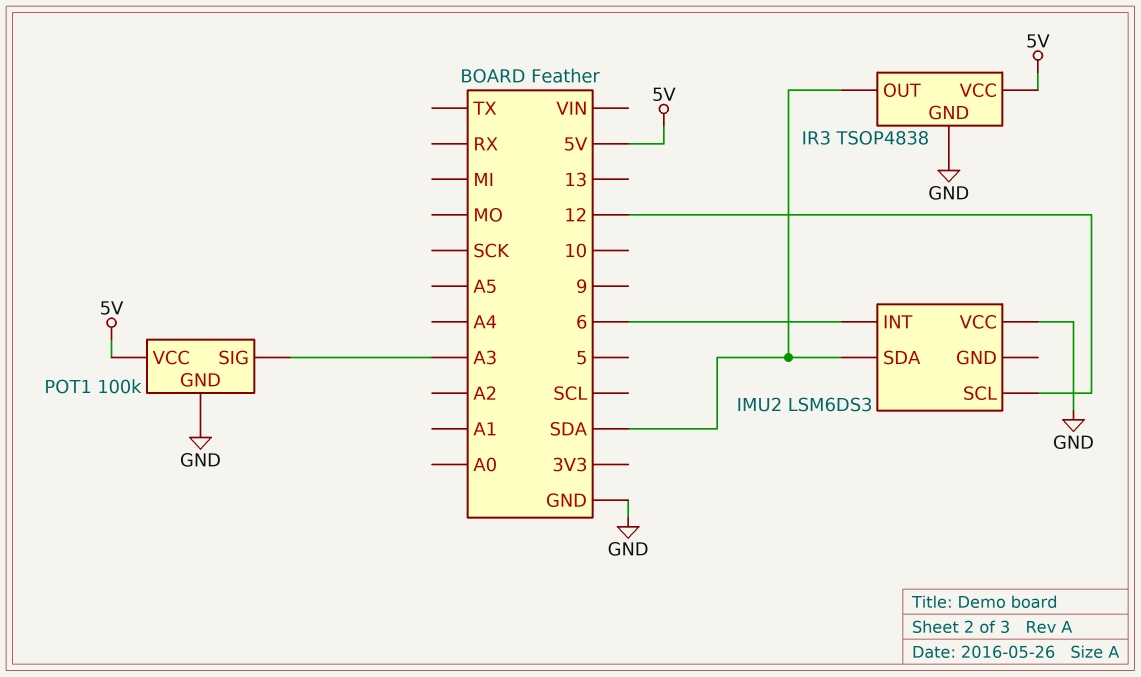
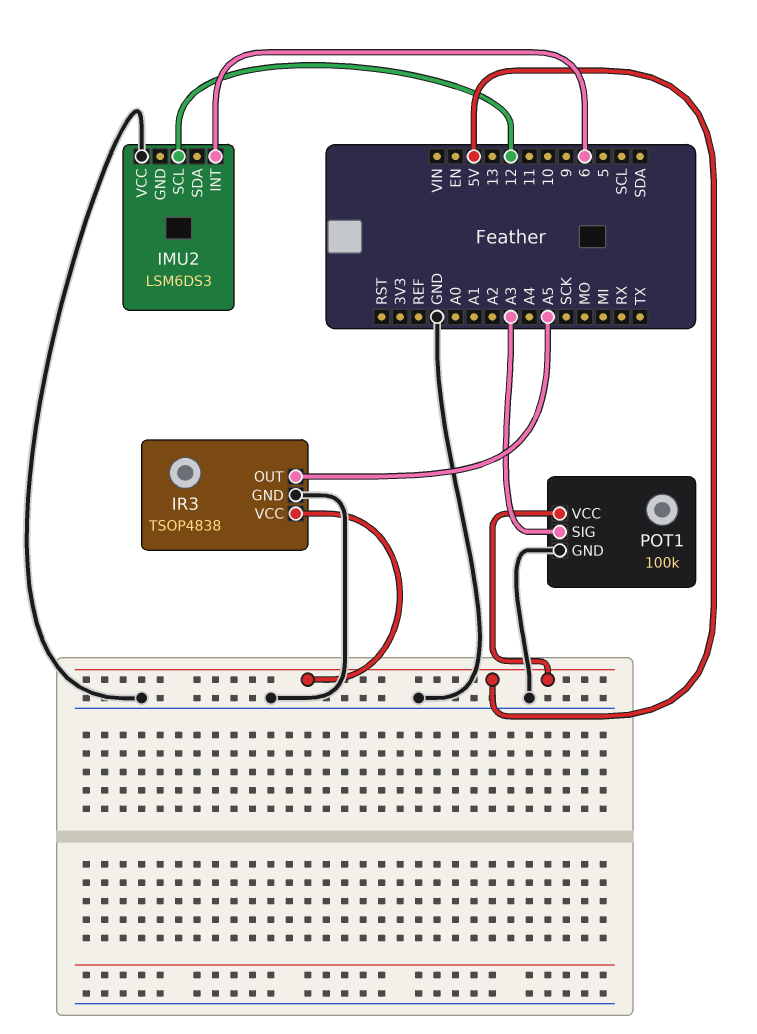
IMU2 pin SDA: SDA -> none
IR3 pin OUT: SDA -> A5

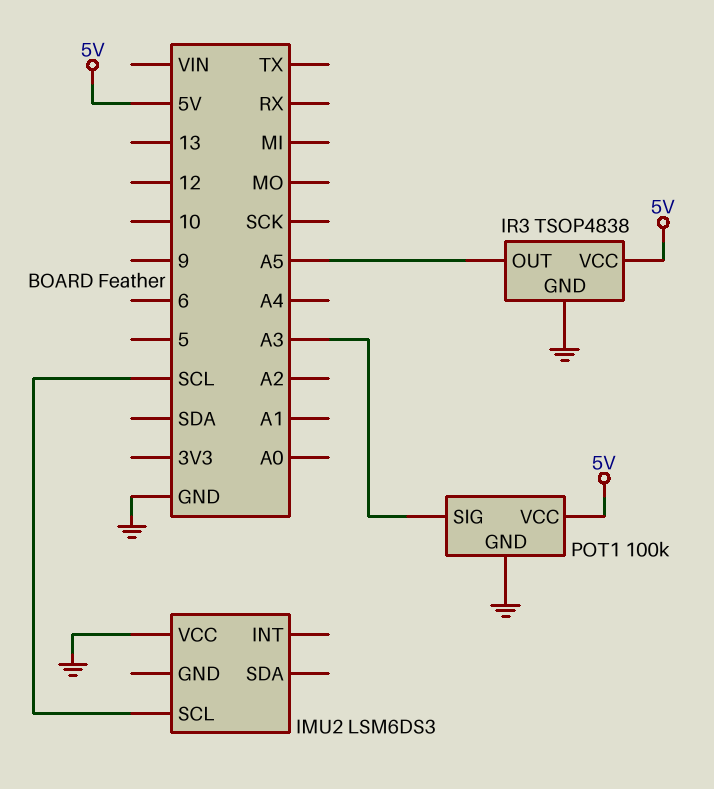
IMU2 pin INT: 6 -> none
IMU2 pin SCL: 12 -> SCL

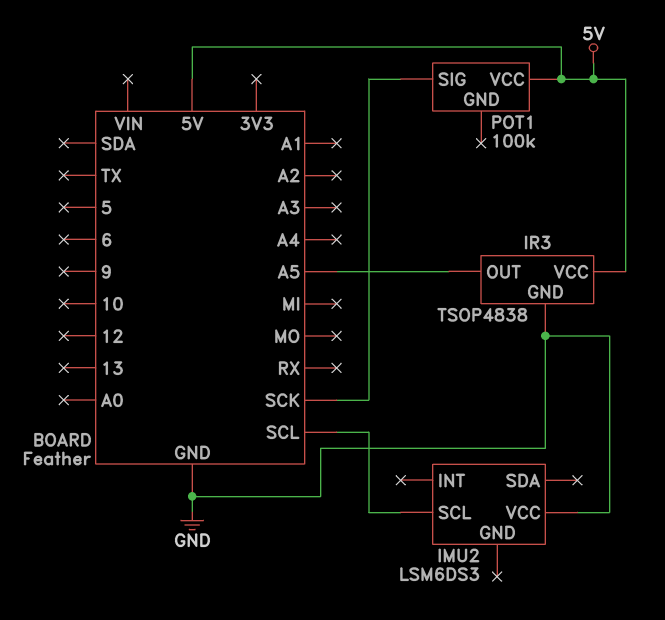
POT1 pin GND: GND -> none
POT1 pin SIG: A3 -> SCK

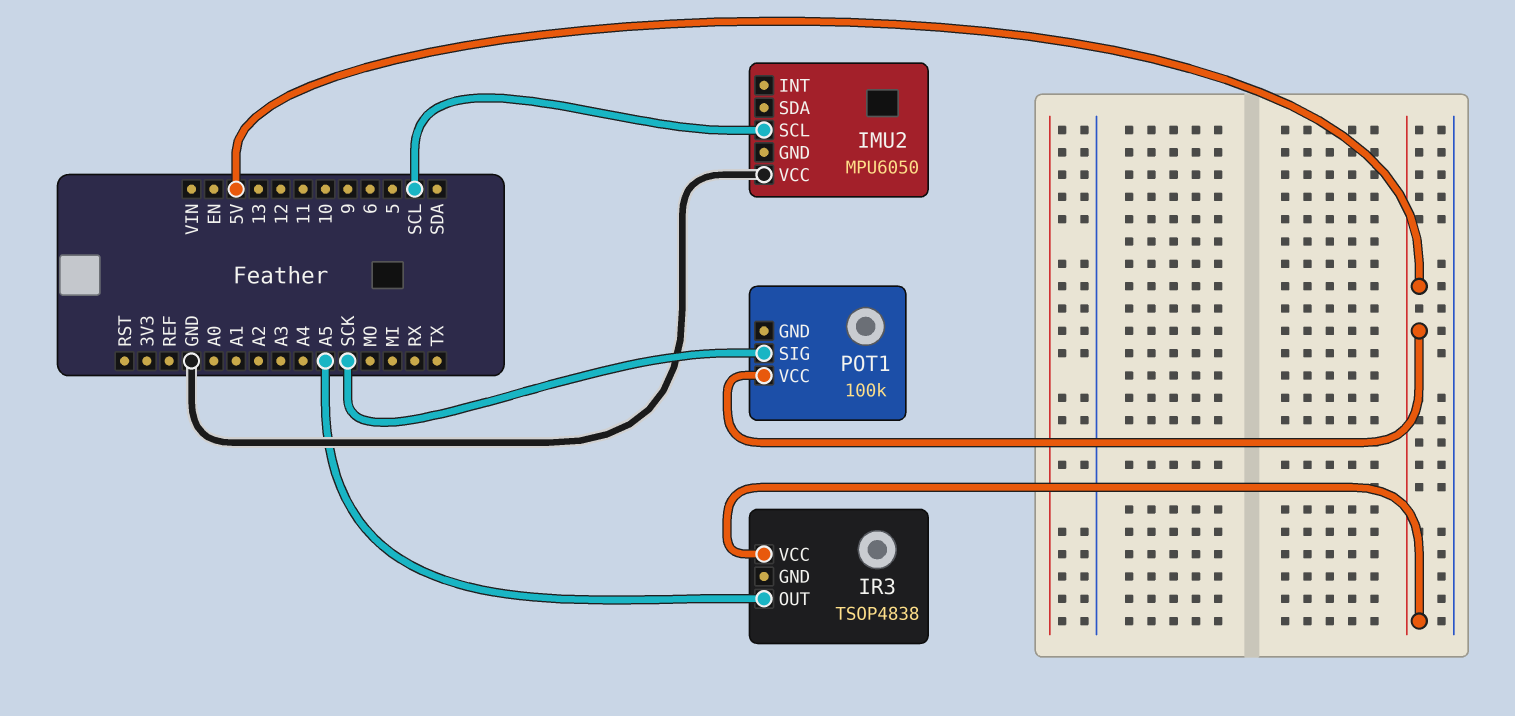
IMU2: LSM6DS3 -> MPU6050
IR3 pin GND: GND -> none

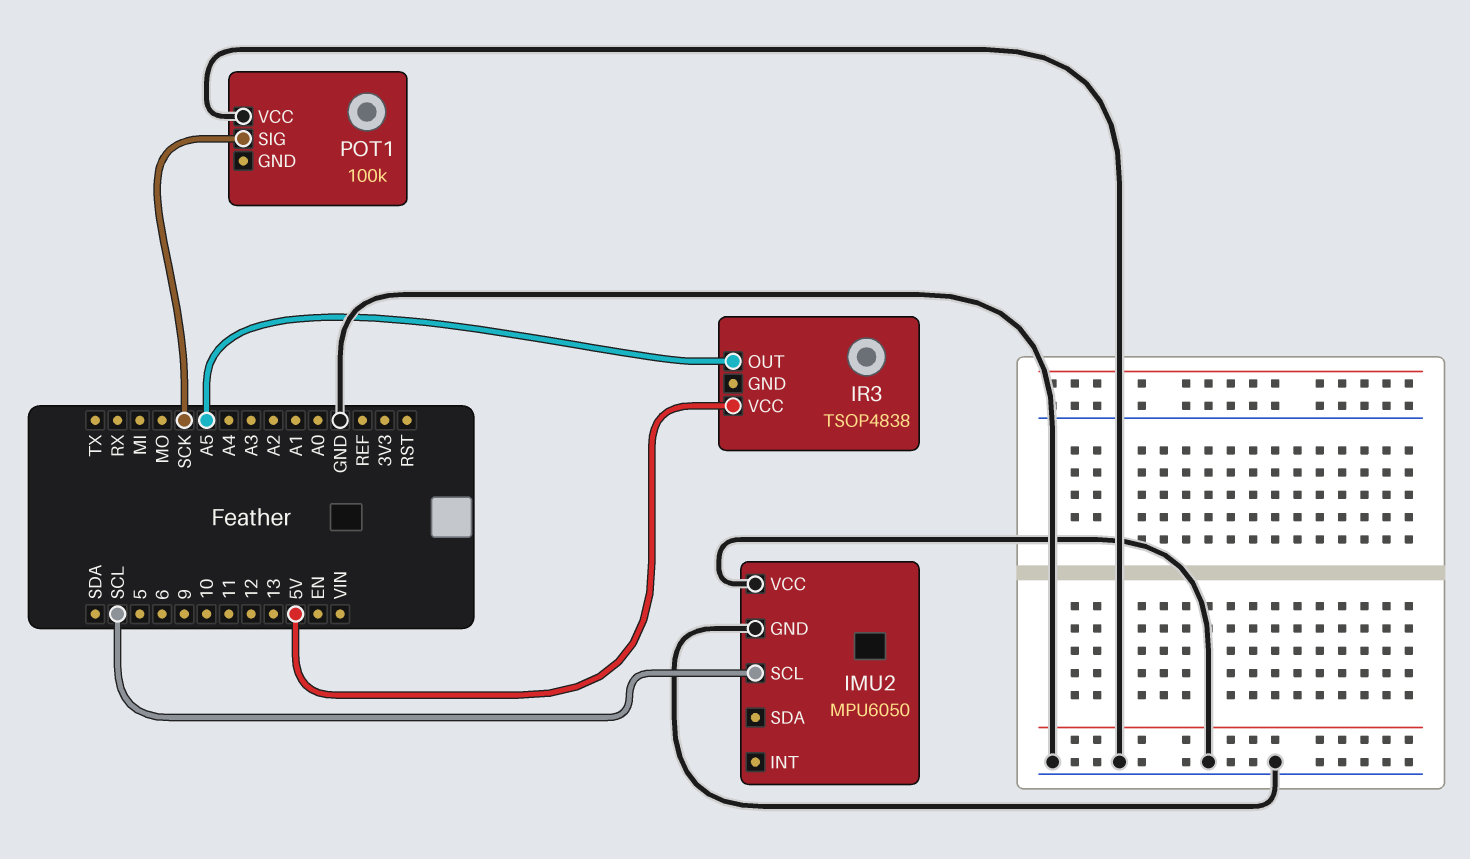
IMU2 pin GND: none -> GND
POT1 pin VCC: 5V -> GND

